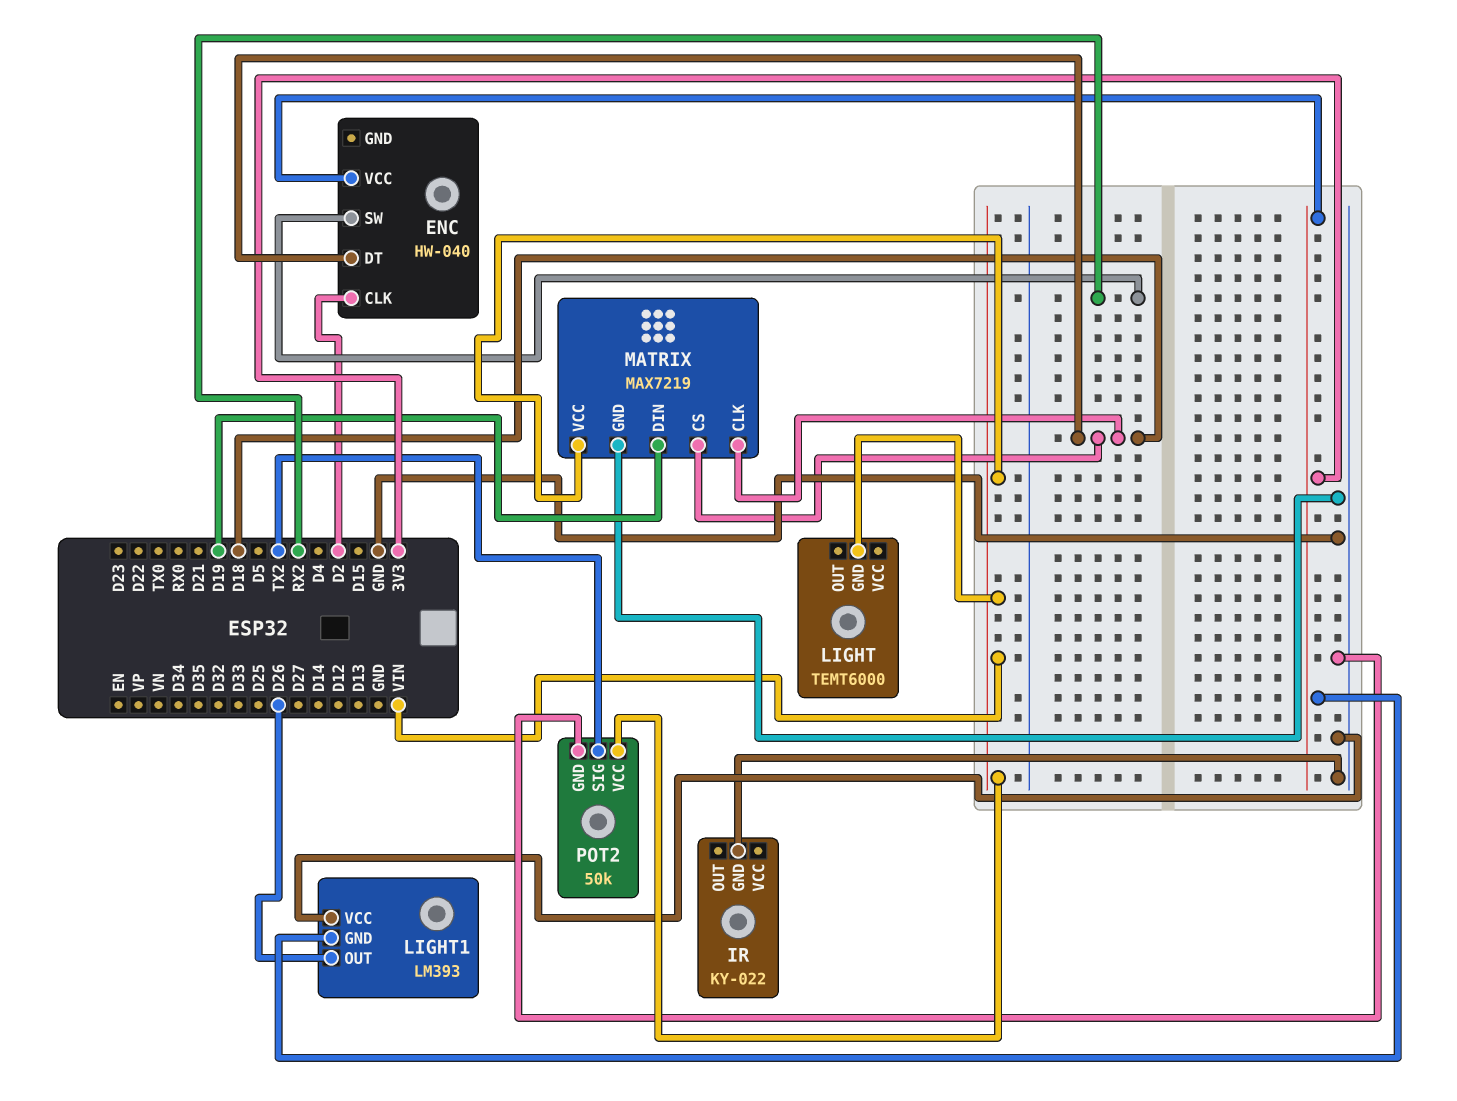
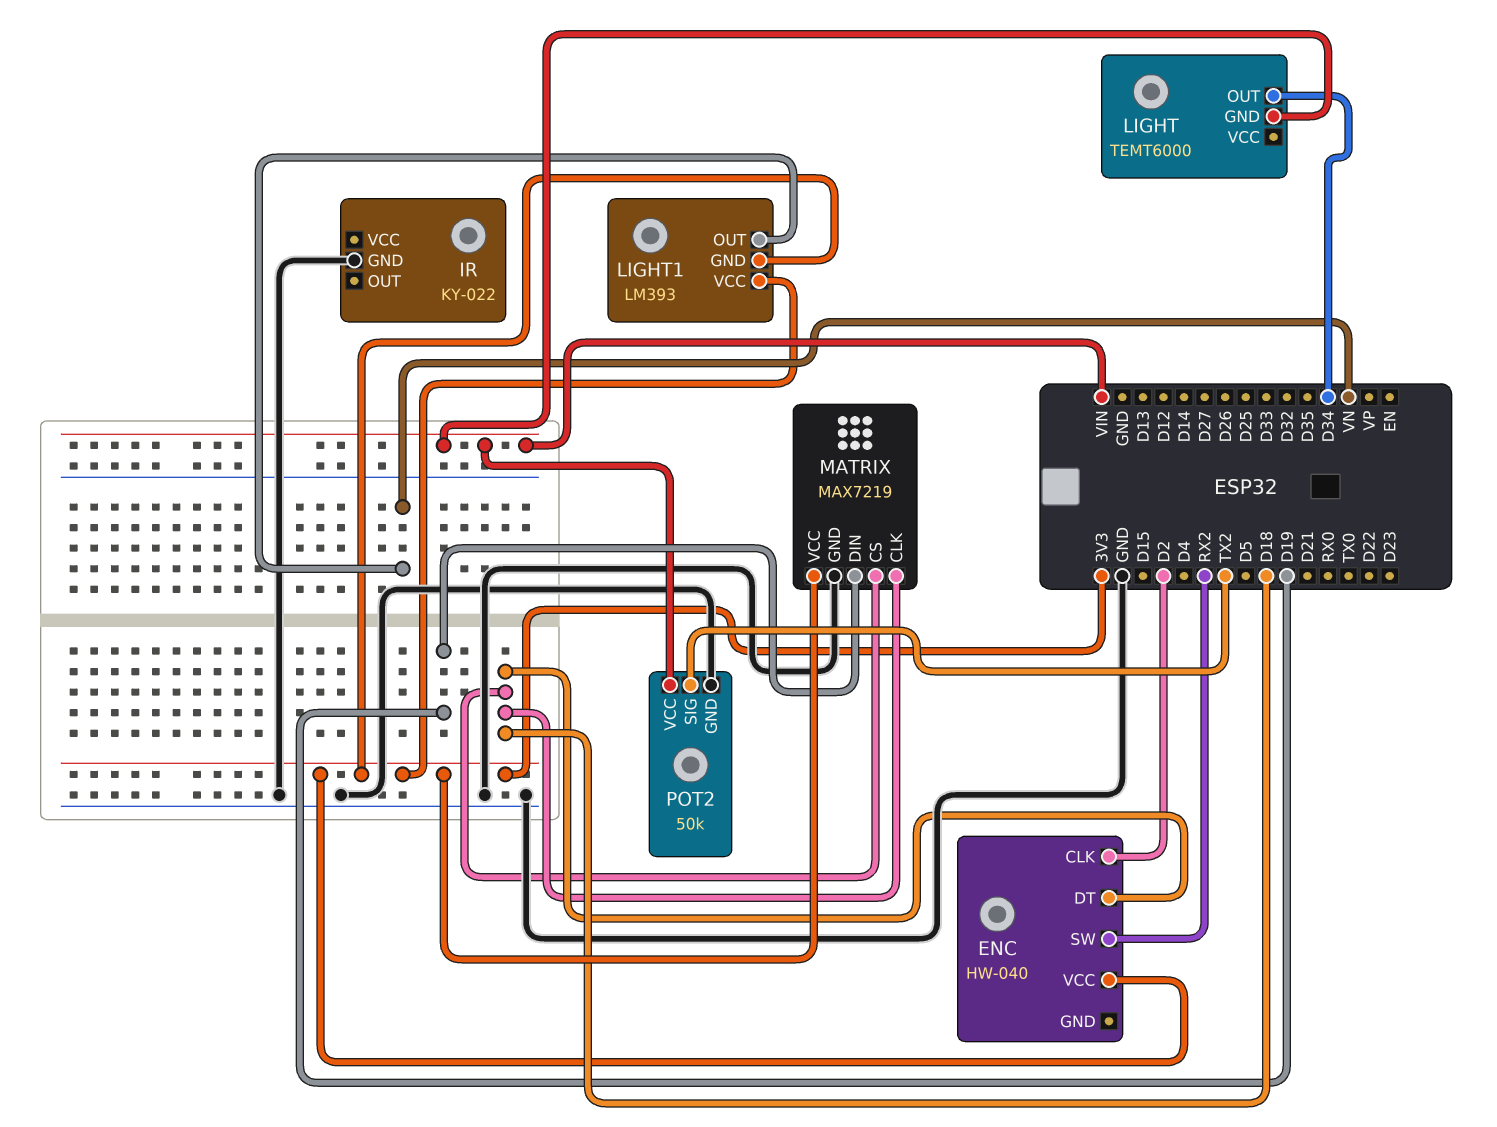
LIGHT pin OUT: none -> D34
LIGHT1 pin OUT: D26 -> VN
LIGHT1 pin VCC: GND -> 3V3
MATRIX pin VCC: VIN -> 3V3

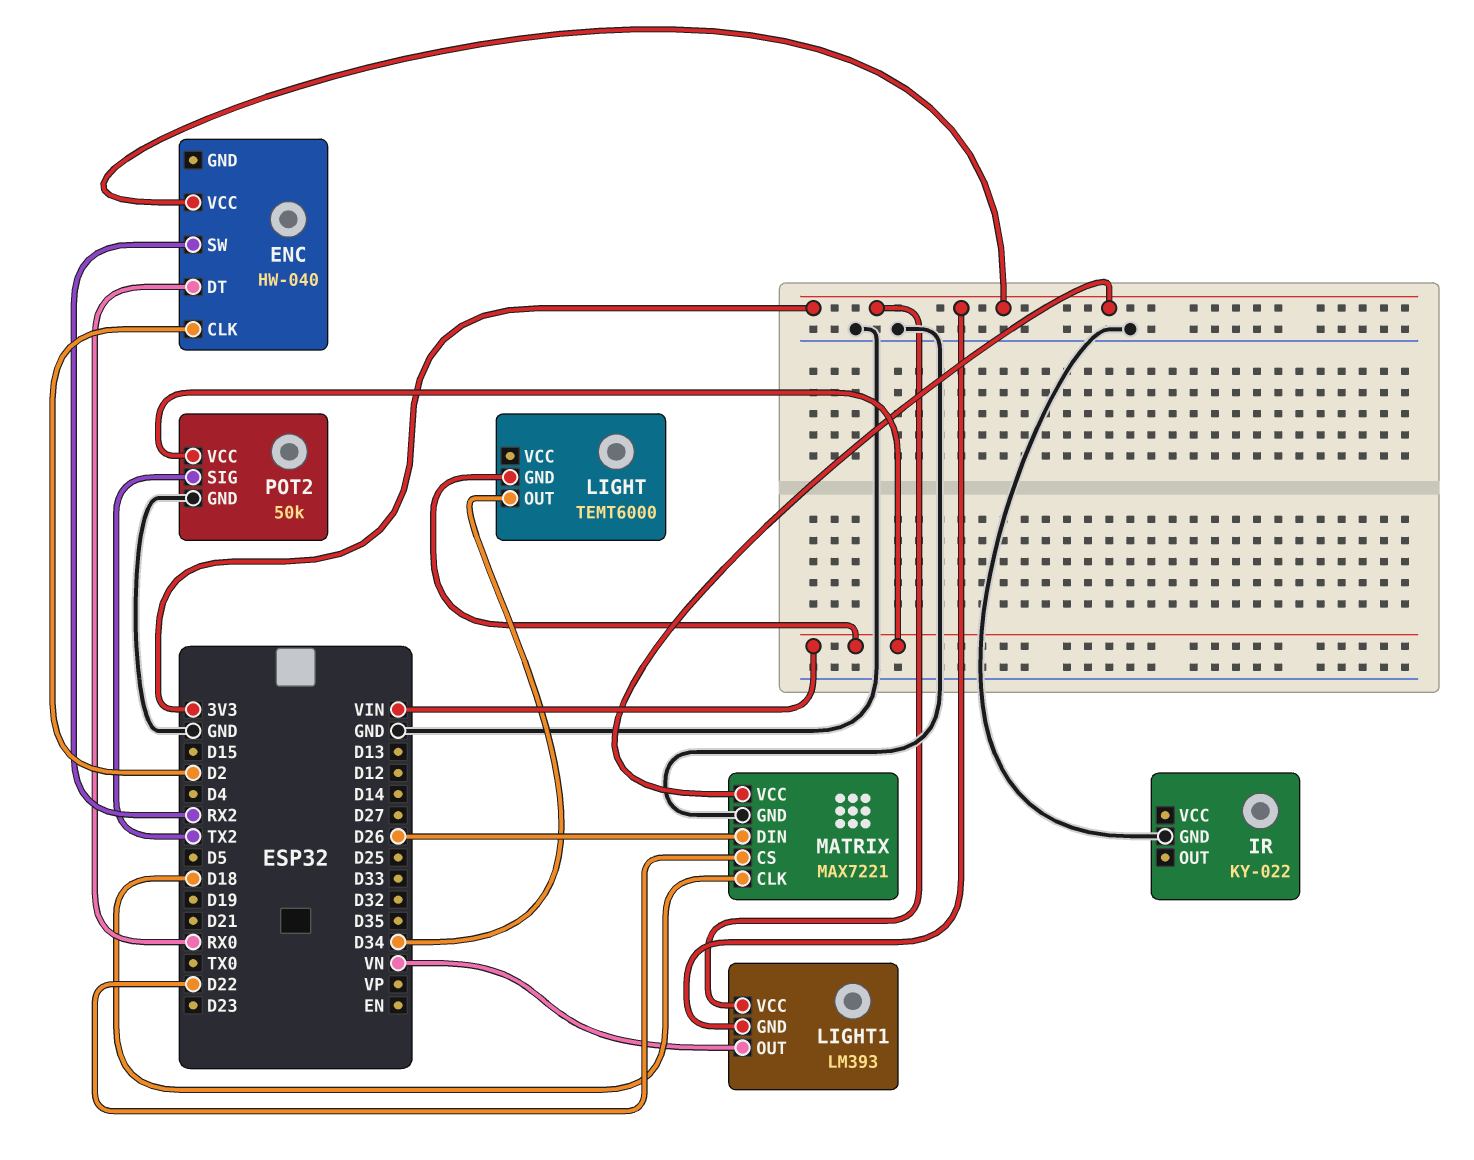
ENC pin DT: D18 -> RX0
MATRIX: MAX7219 -> MAX7221
MATRIX pin CS: D18 -> D22
MATRIX pin DIN: D19 -> D26

